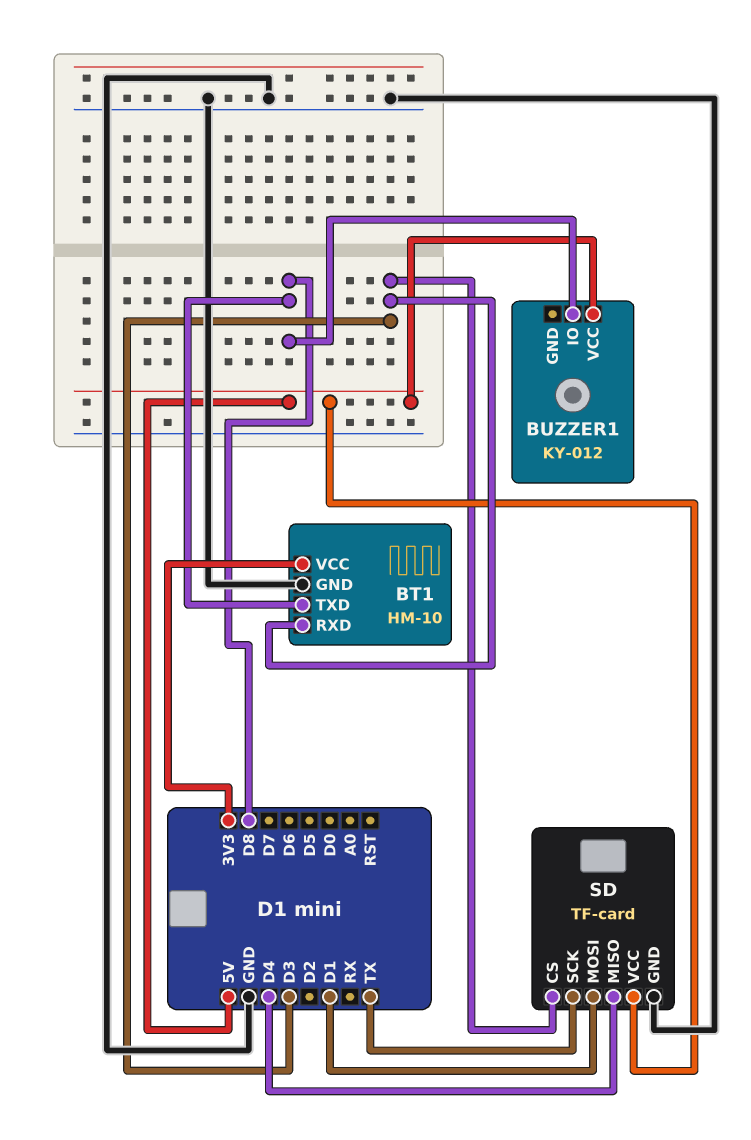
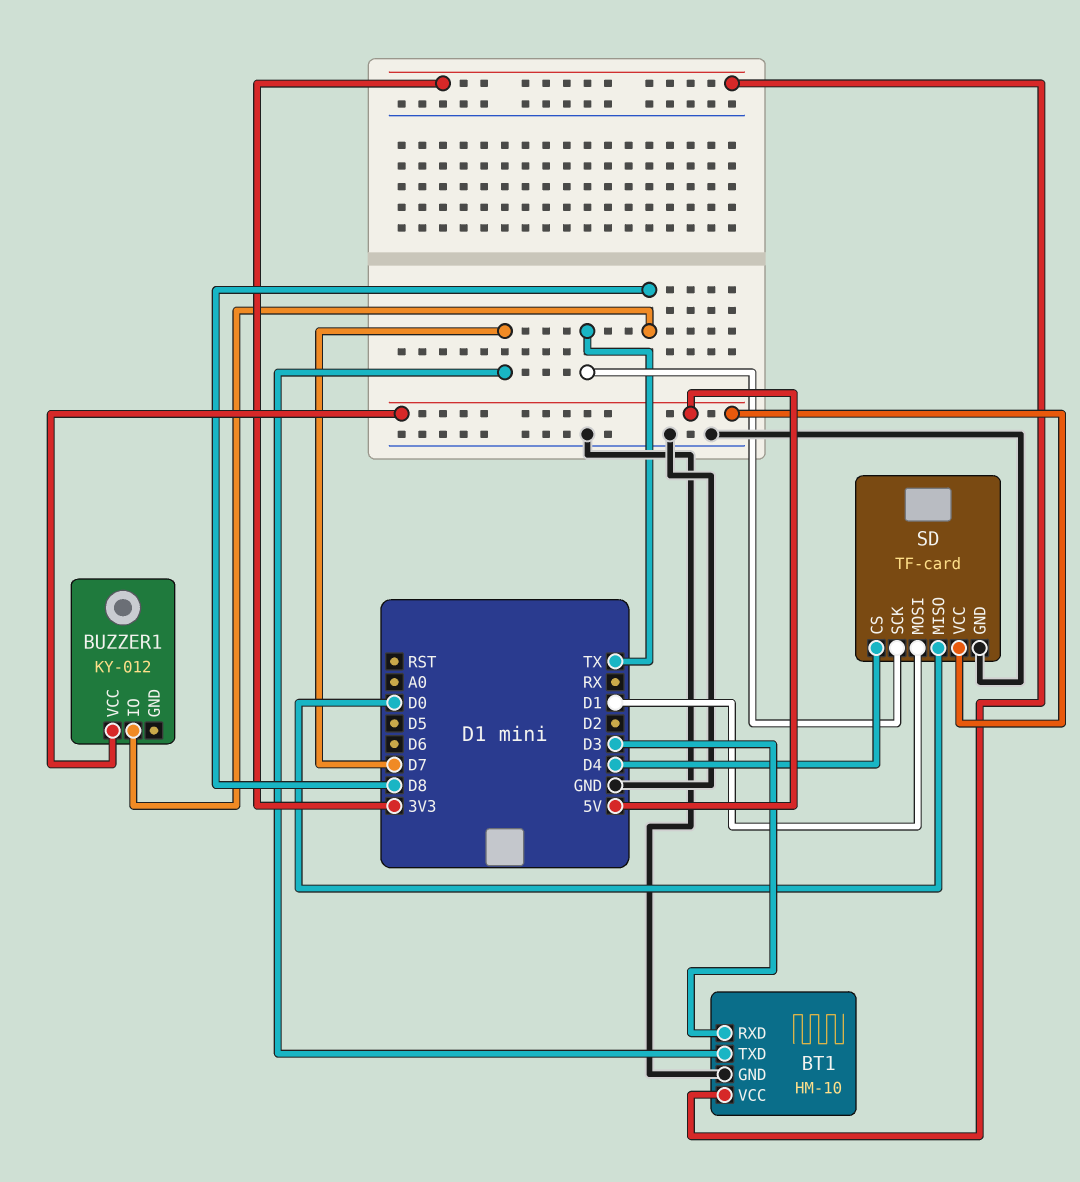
BT1 pin TXD: D8 -> D7
SD pin CS: D3 -> D4
SD pin MISO: D4 -> D0

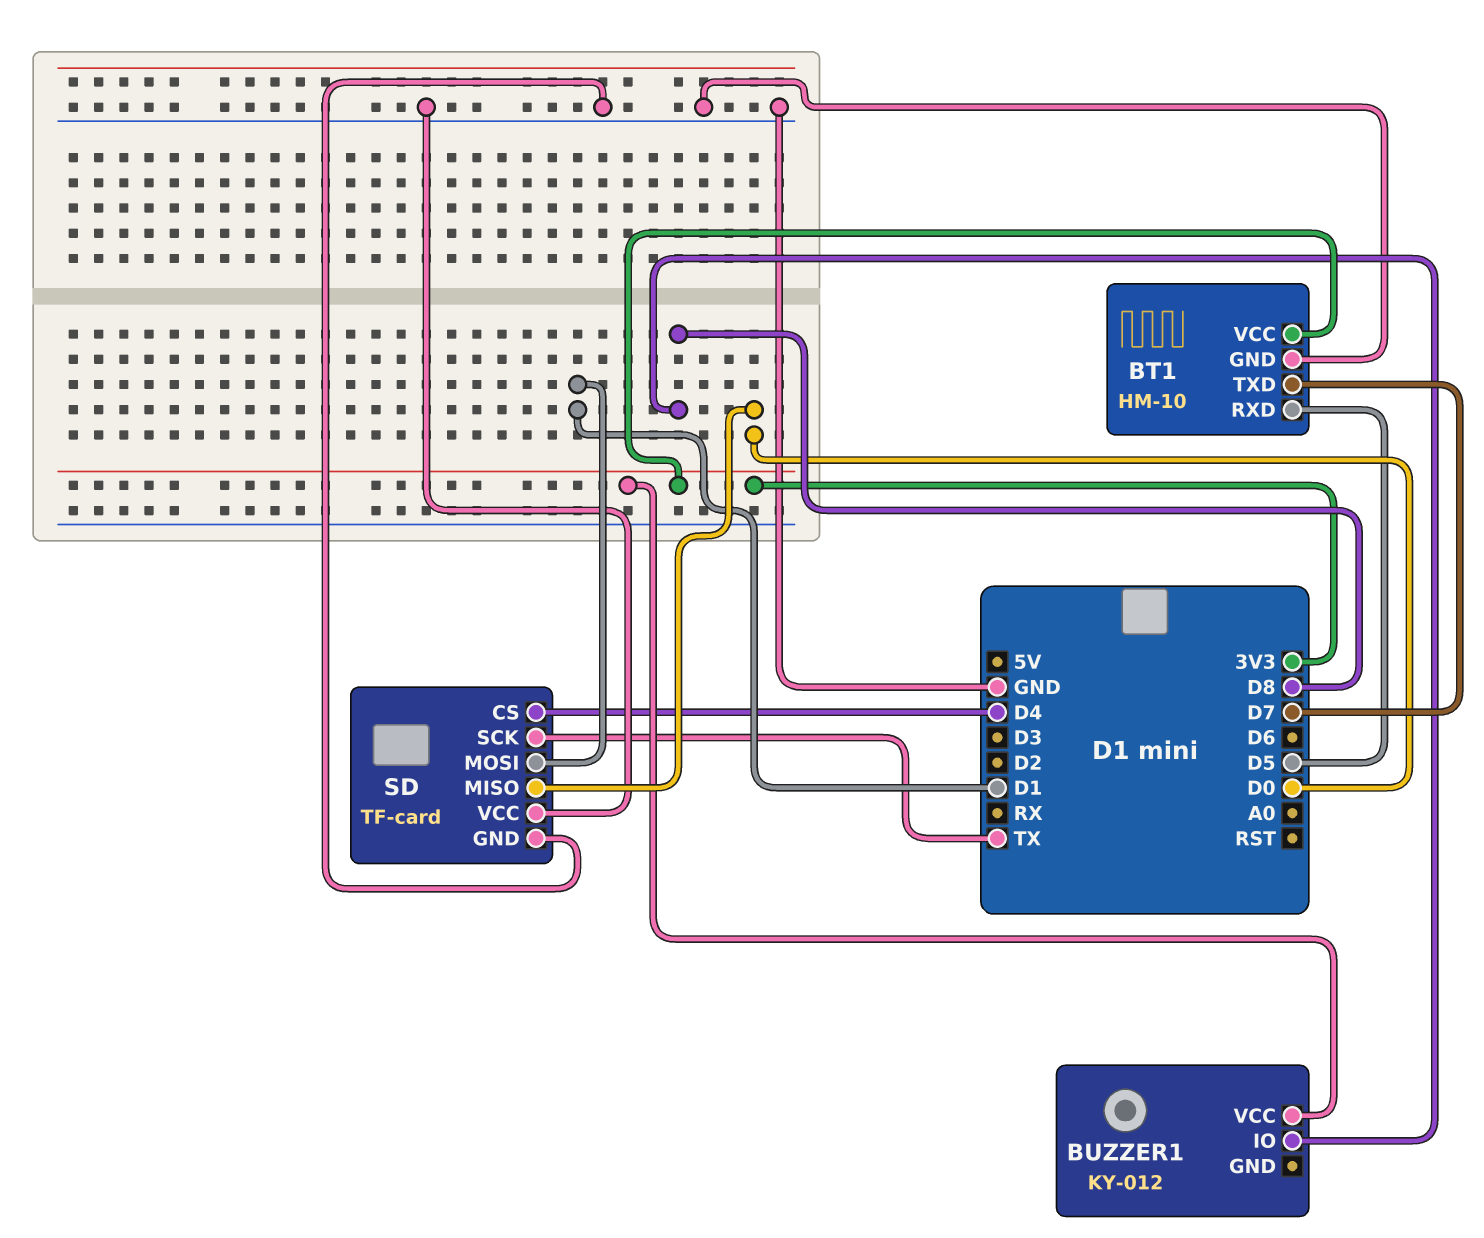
BT1 pin RXD: D3 -> D5
BUZZER1 pin VCC: 5V -> 3V3
SD pin VCC: 5V -> GND

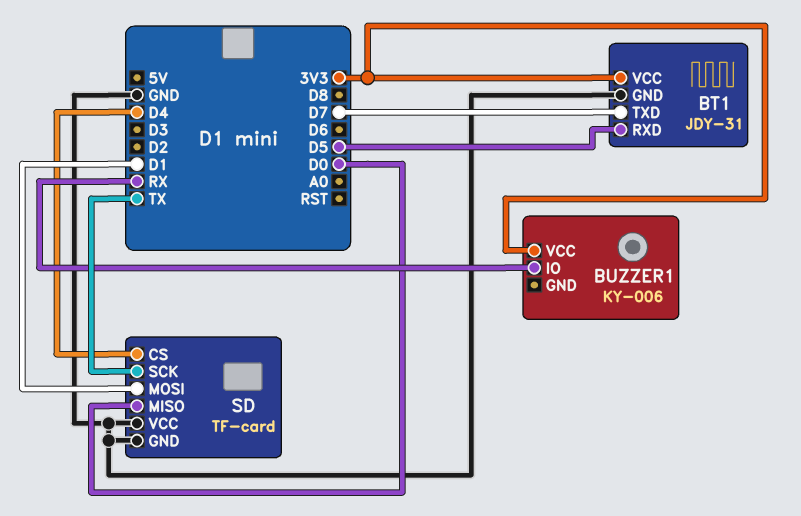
BT1: HM-10 -> JDY-31
BUZZER1: KY-012 -> KY-006
BUZZER1 pin IO: D8 -> RX

